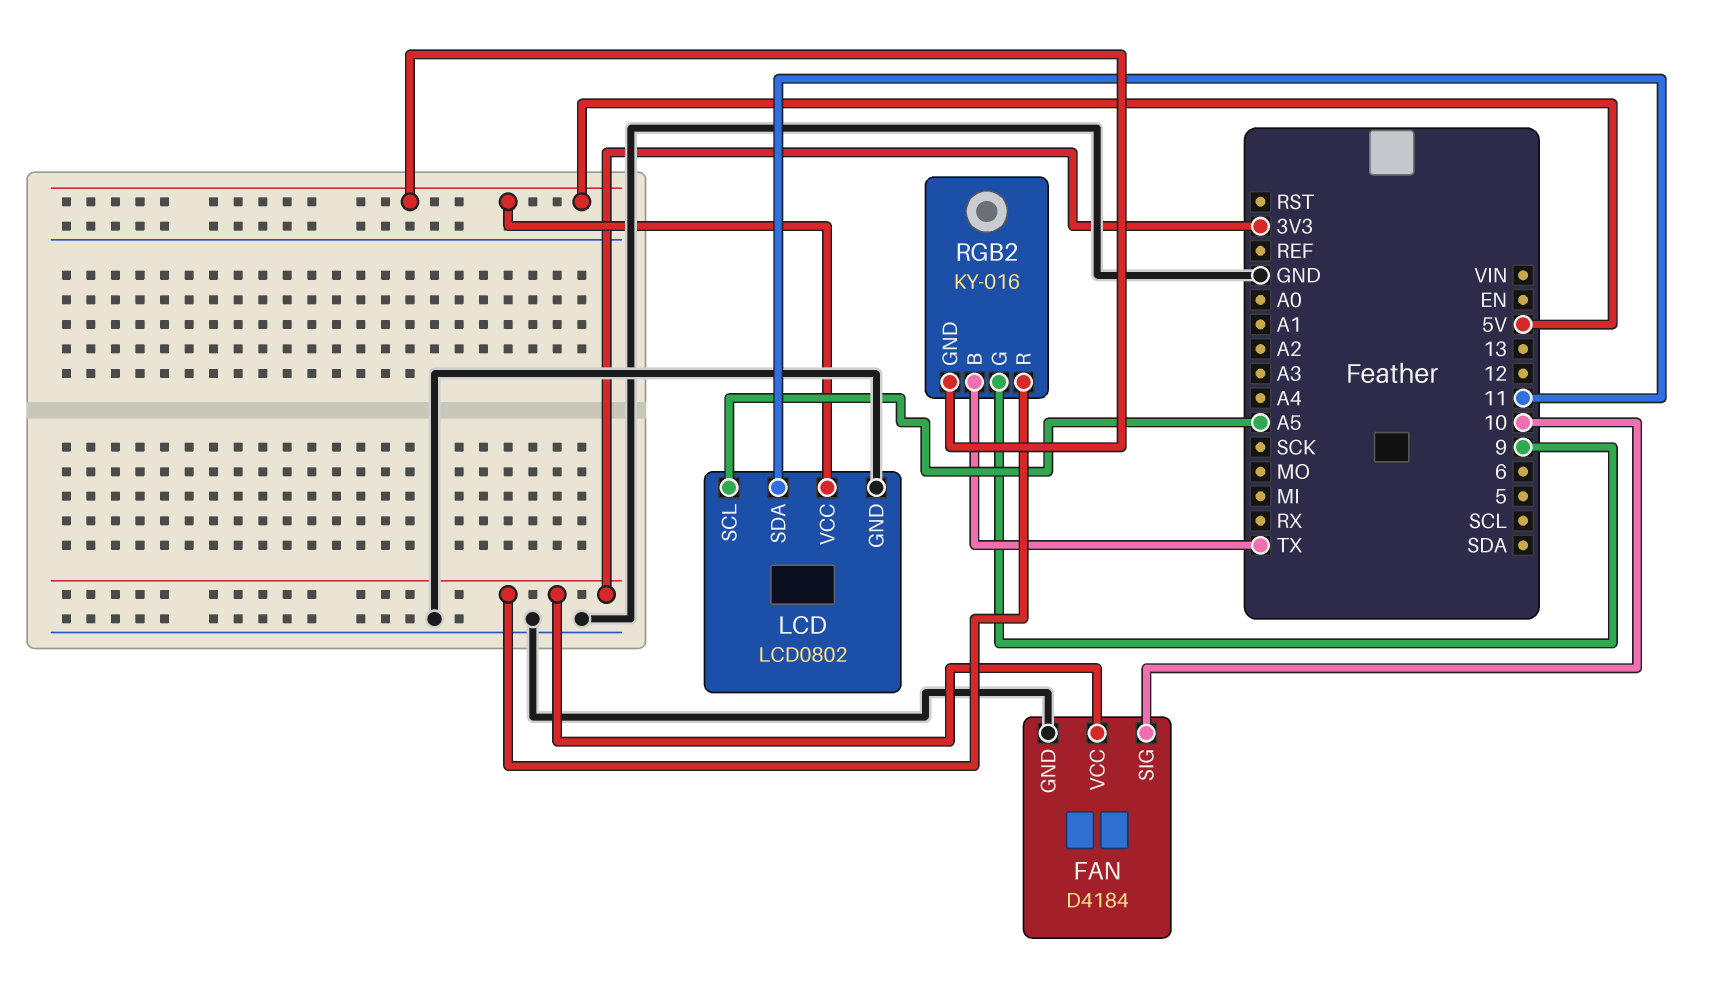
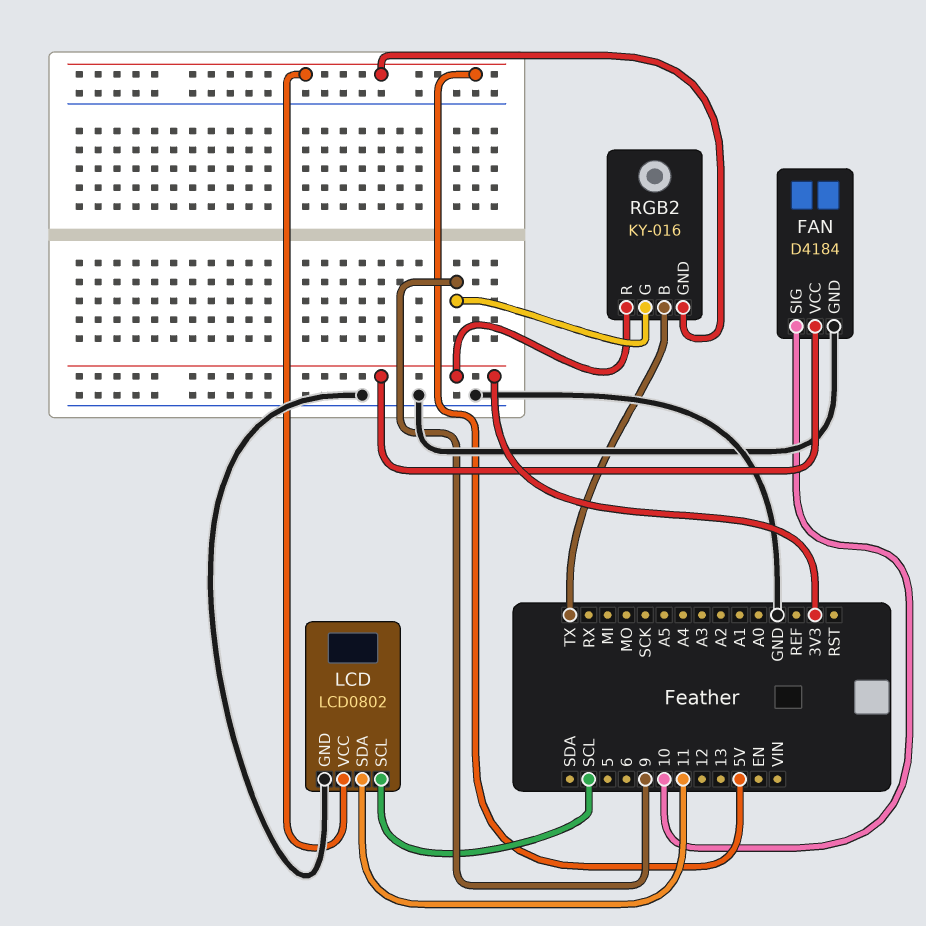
LCD pin SCL: A5 -> SCL

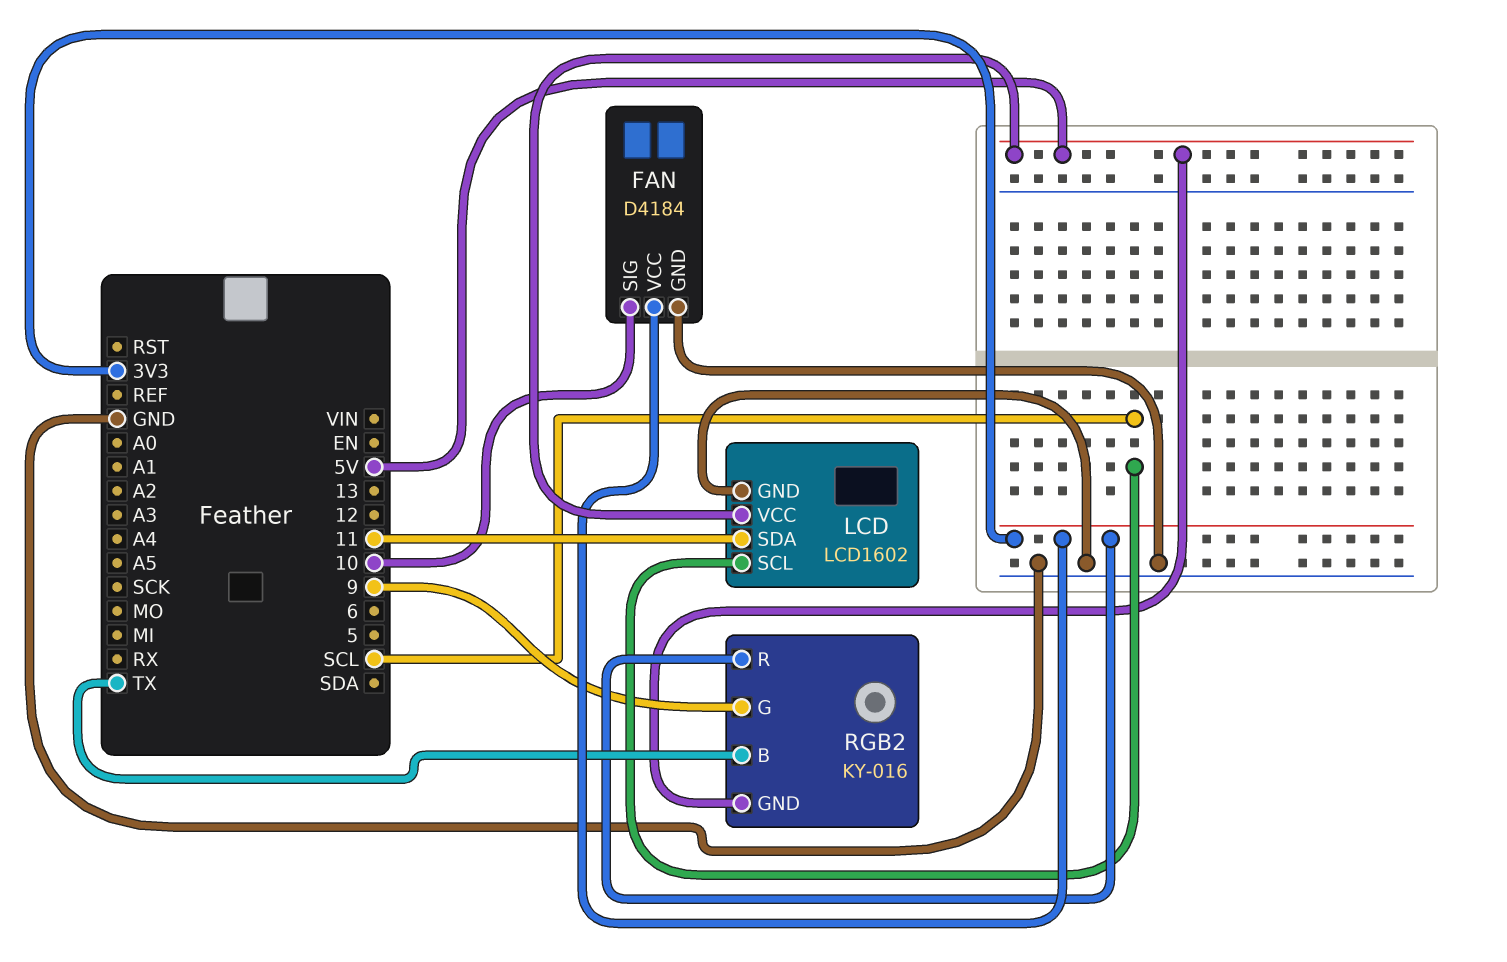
LCD: LCD0802 -> LCD1602

